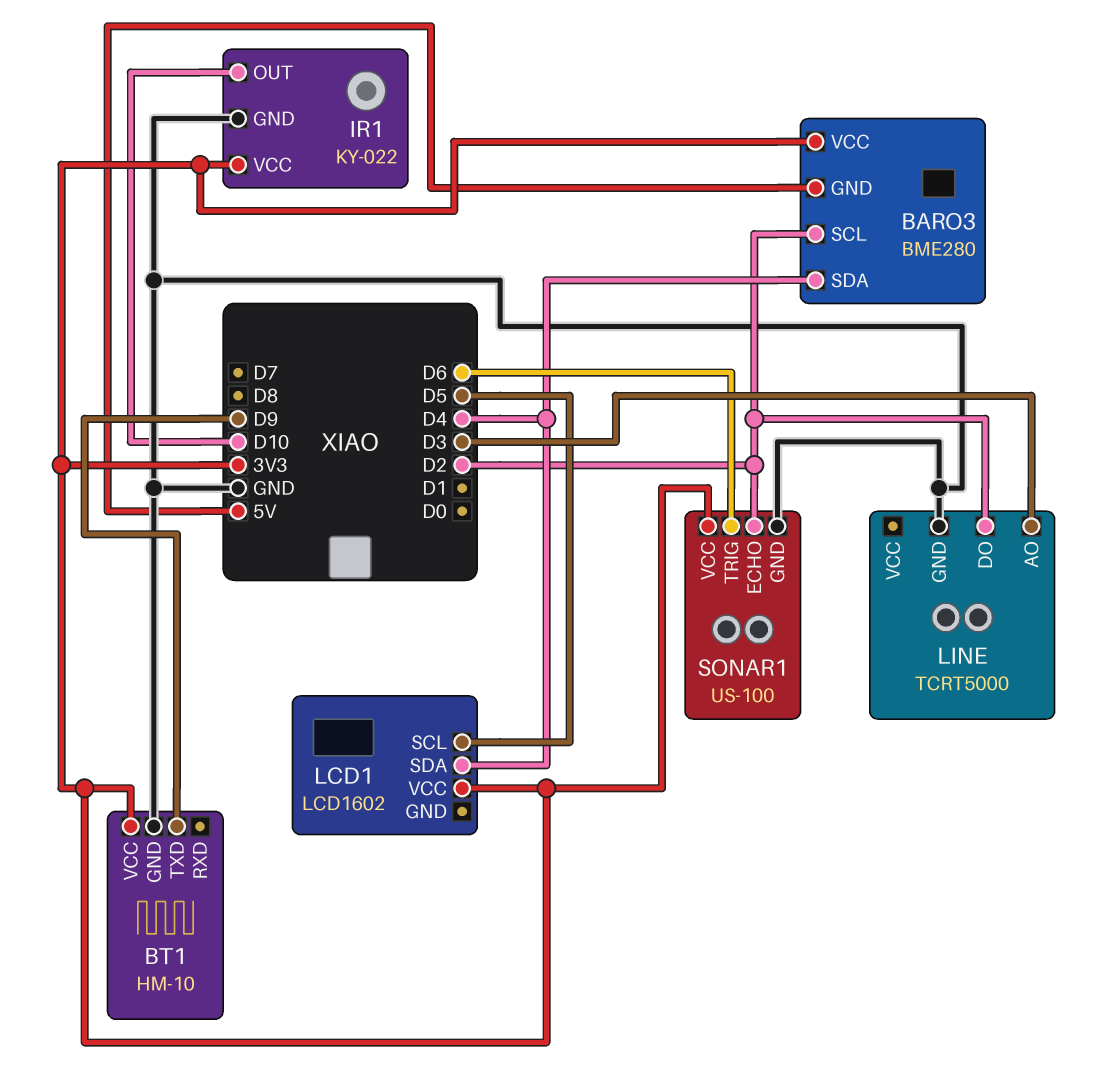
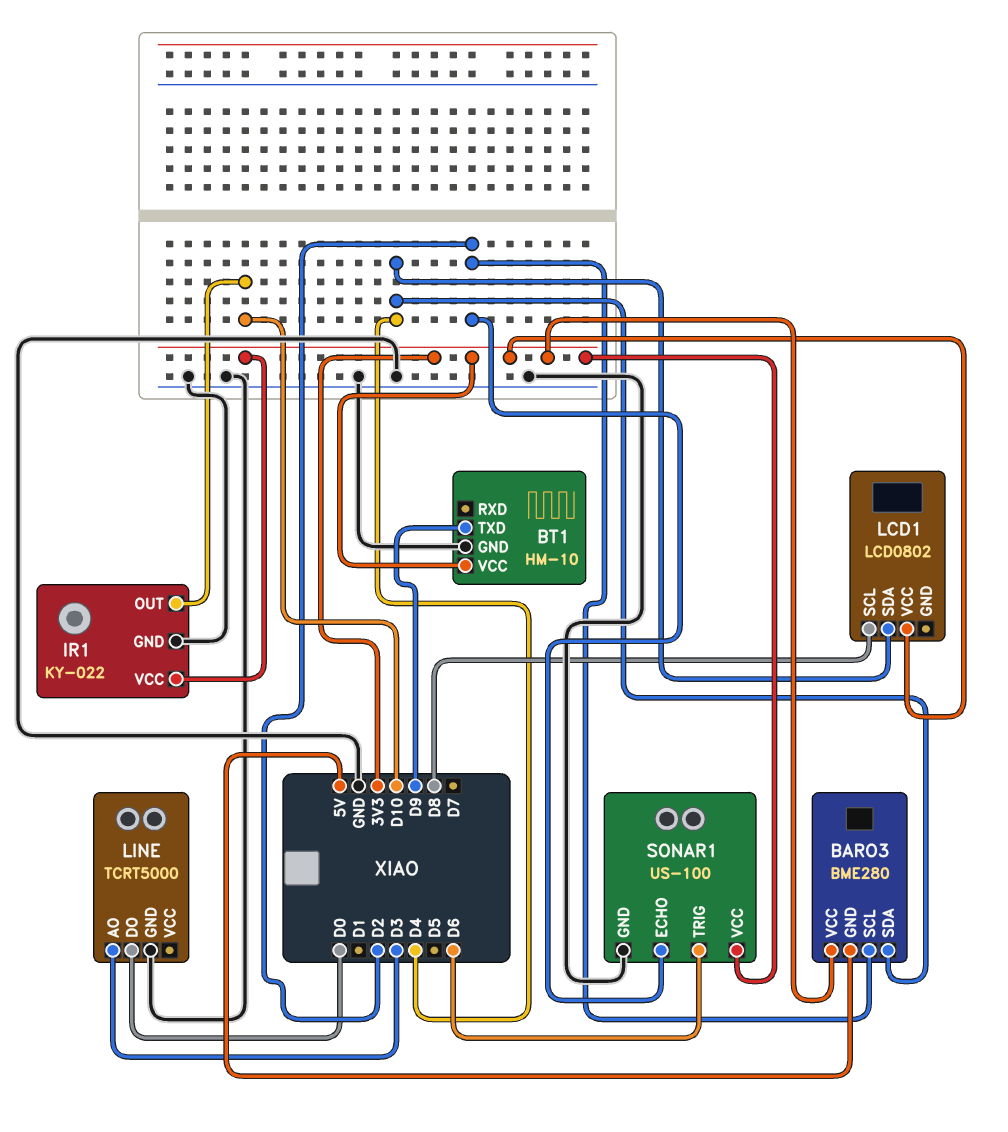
LCD1: LCD1602 -> LCD0802
LCD1 pin SCL: D5 -> D8
LINE pin DO: D2 -> D0

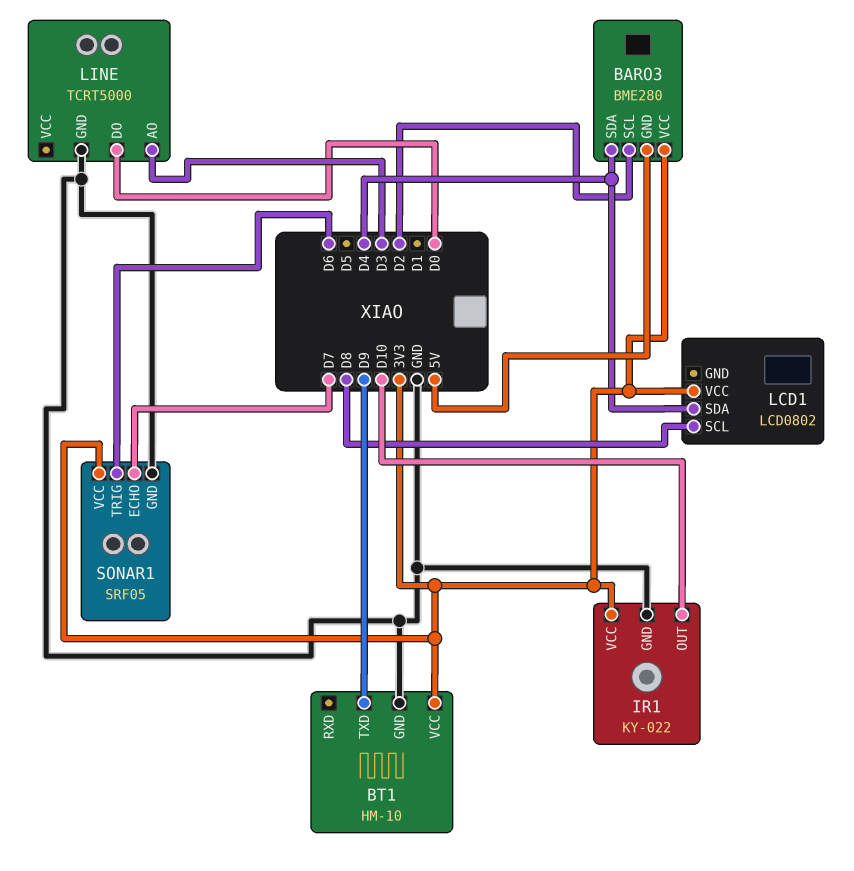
SONAR1: US-100 -> SRF05
SONAR1 pin ECHO: D2 -> D7

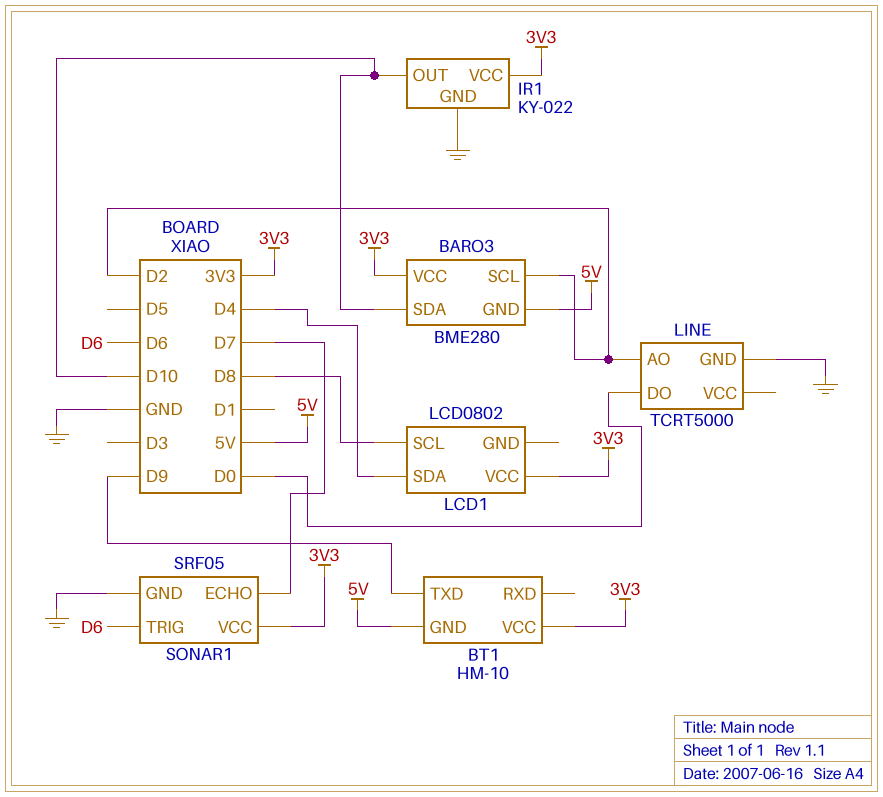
BARO3 pin SDA: D4 -> D10
BT1 pin GND: GND -> 5V
LINE pin AO: D3 -> D2

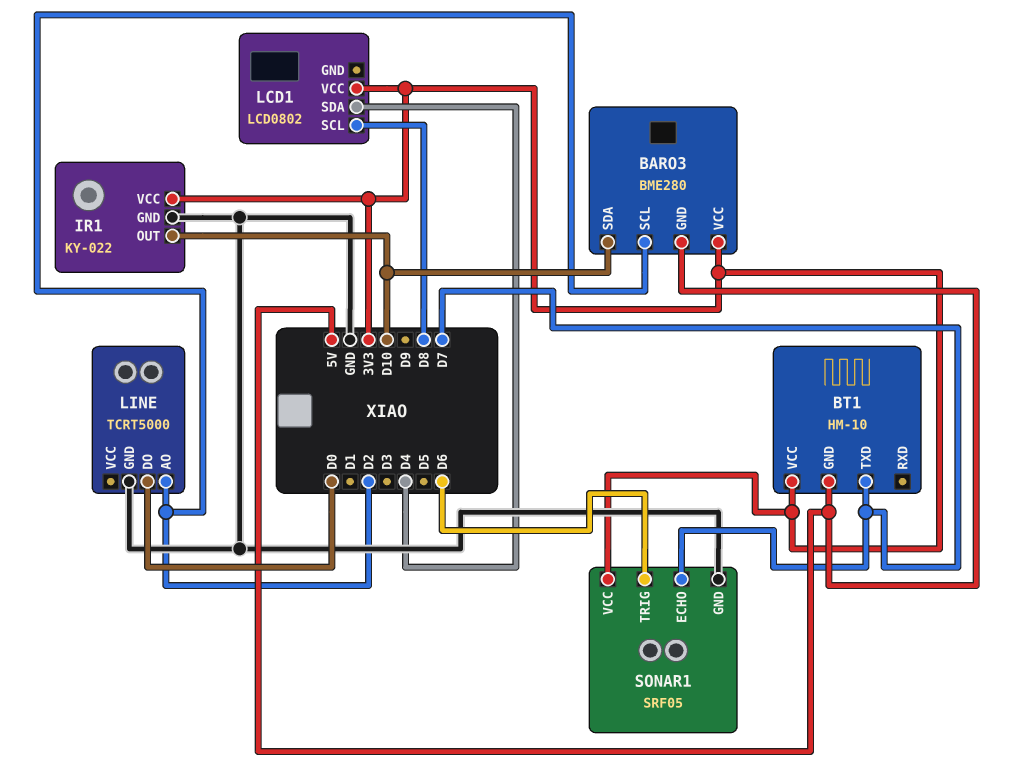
BT1 pin TXD: D9 -> D7

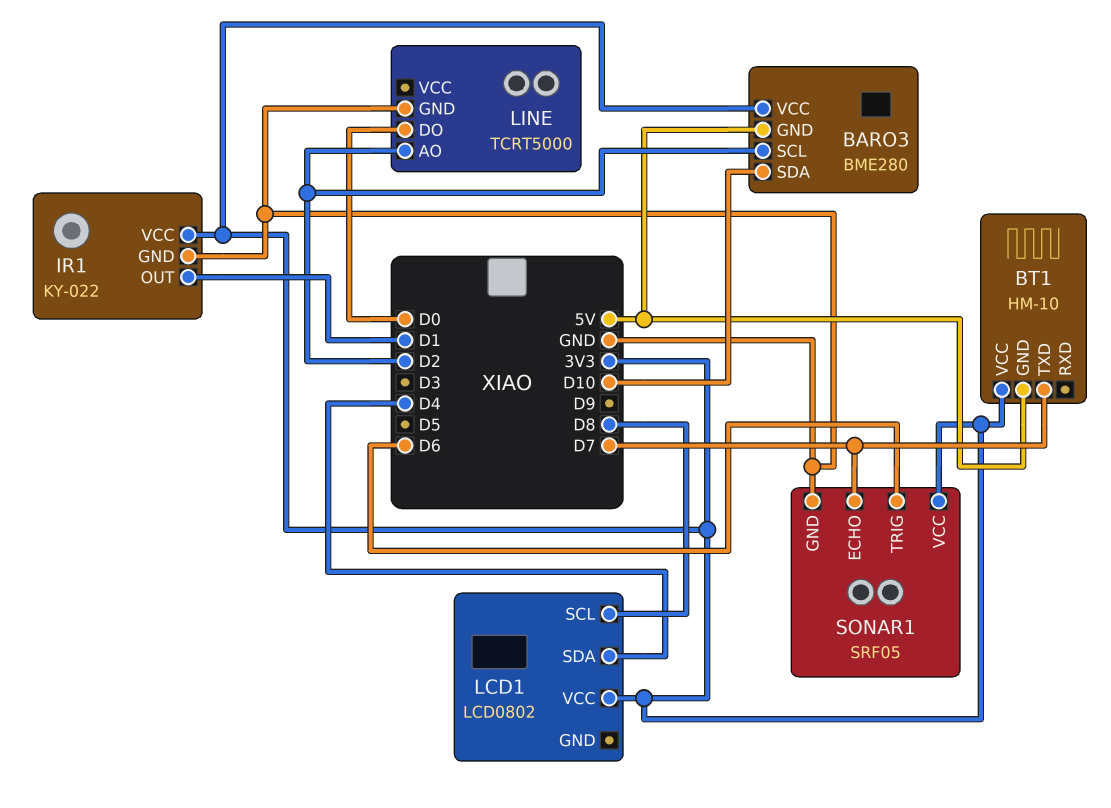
IR1 pin OUT: D10 -> D1

